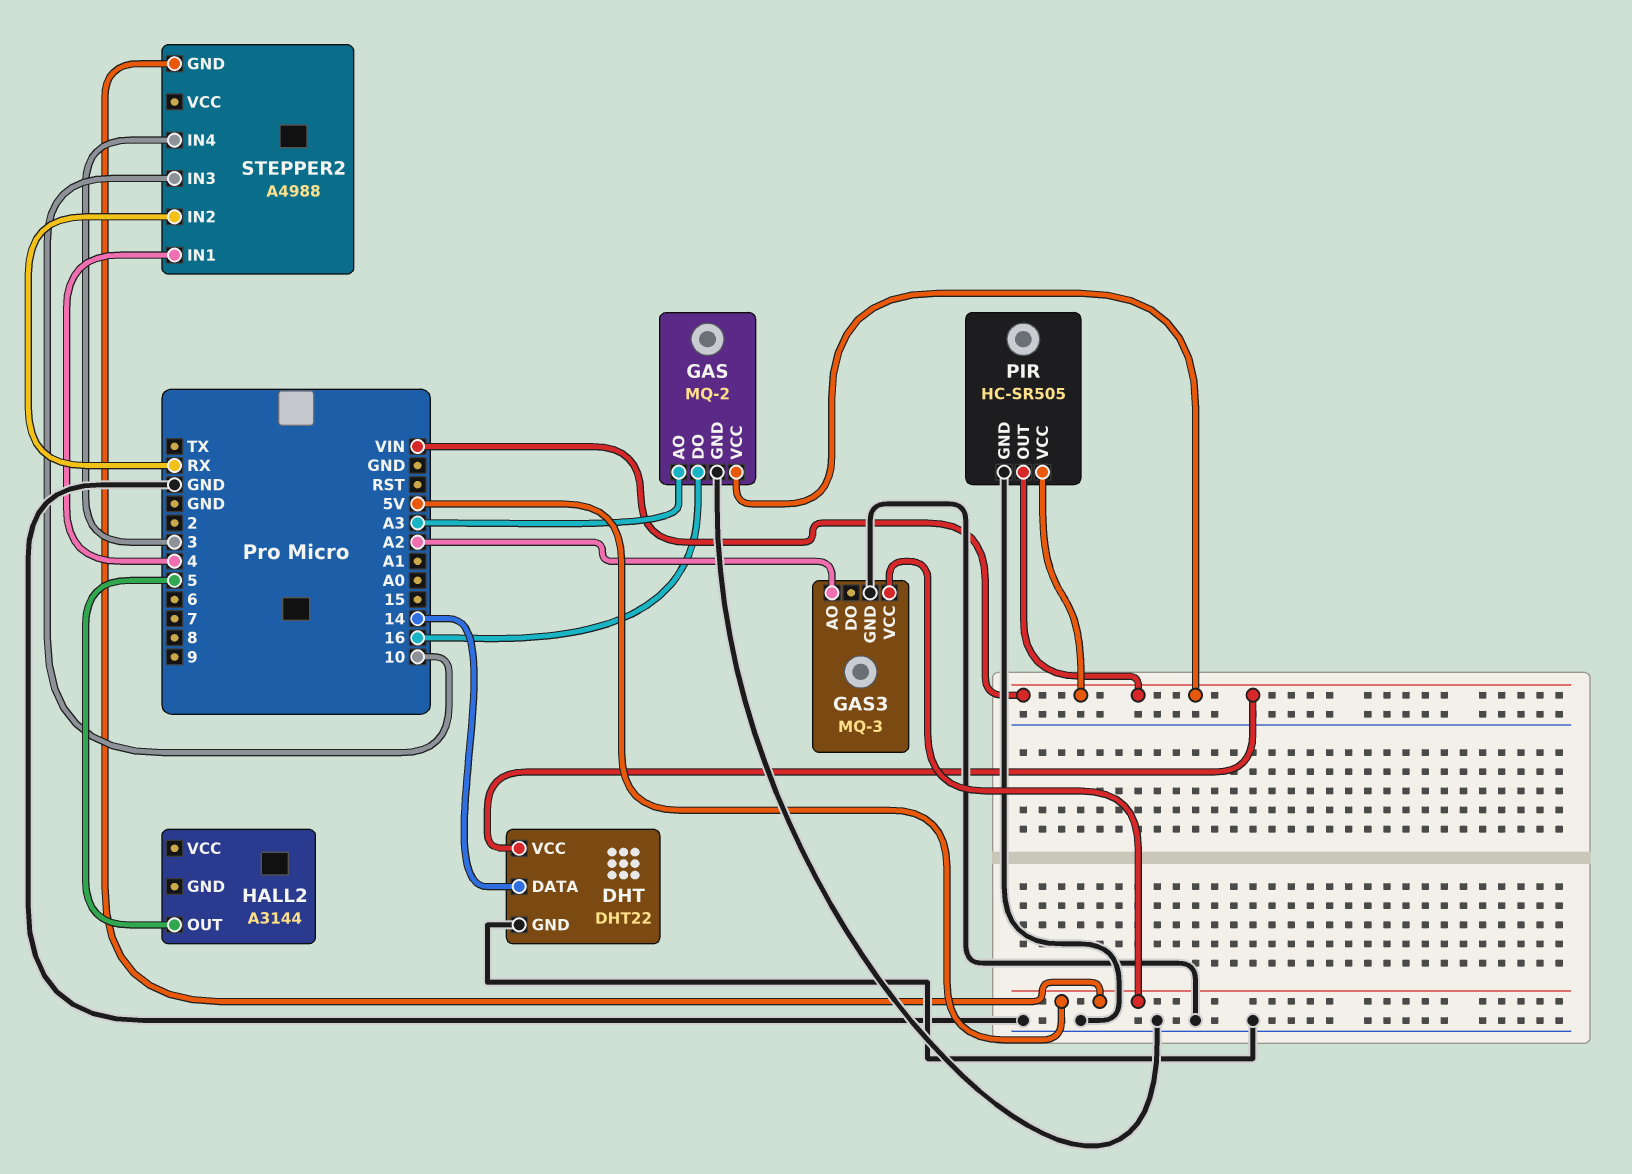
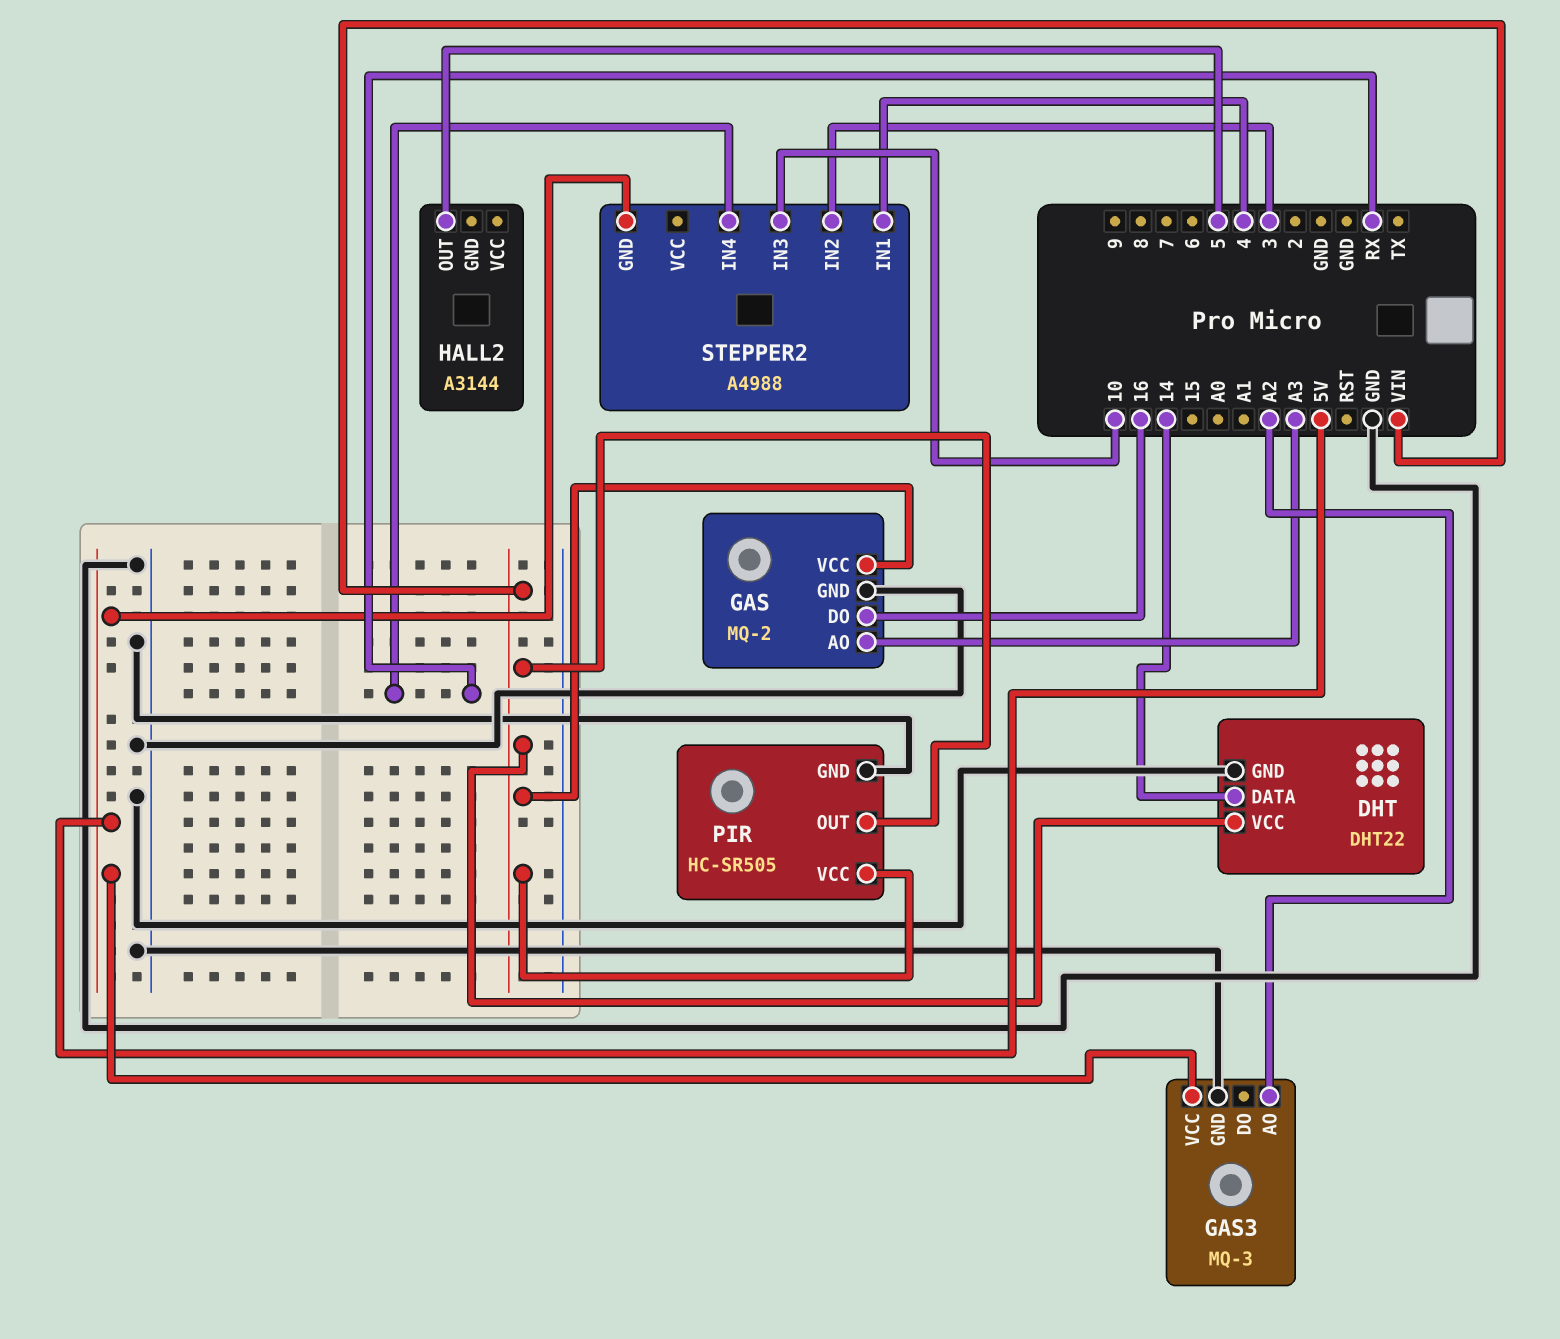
STEPPER2 pin IN2: RX -> 3
STEPPER2 pin IN4: 3 -> RX

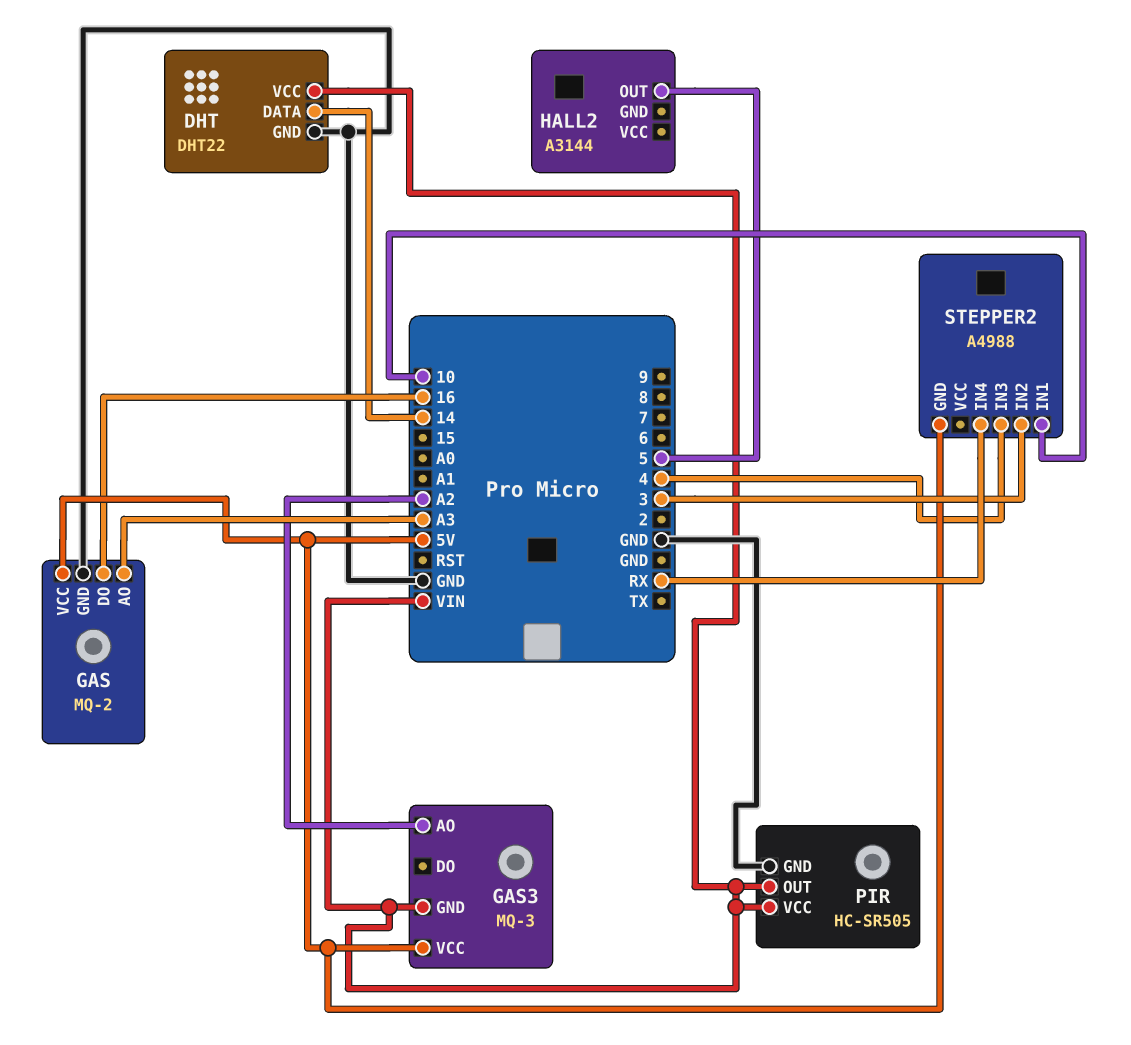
GAS pin VCC: VIN -> 5V
GAS3 pin GND: GND -> VIN
STEPPER2 pin IN1: 4 -> 10
STEPPER2 pin IN3: 10 -> 4

